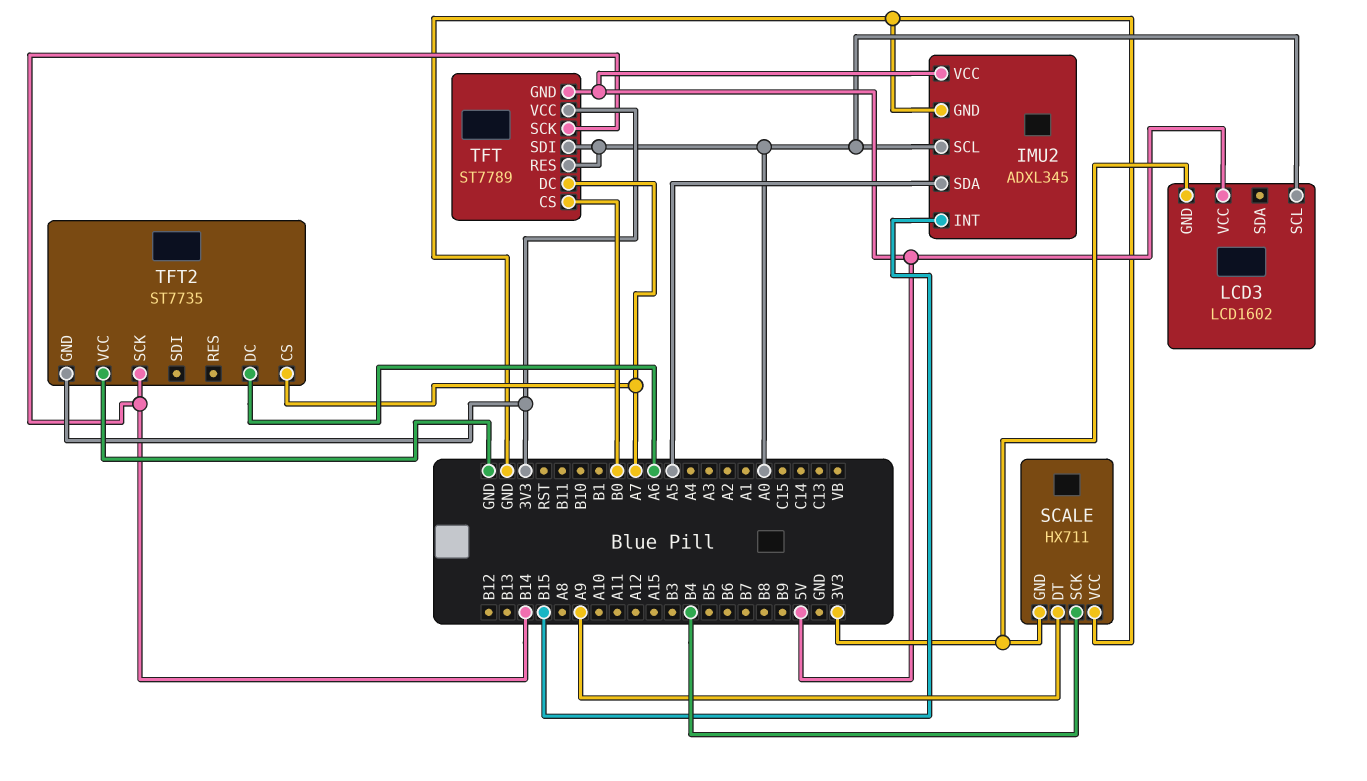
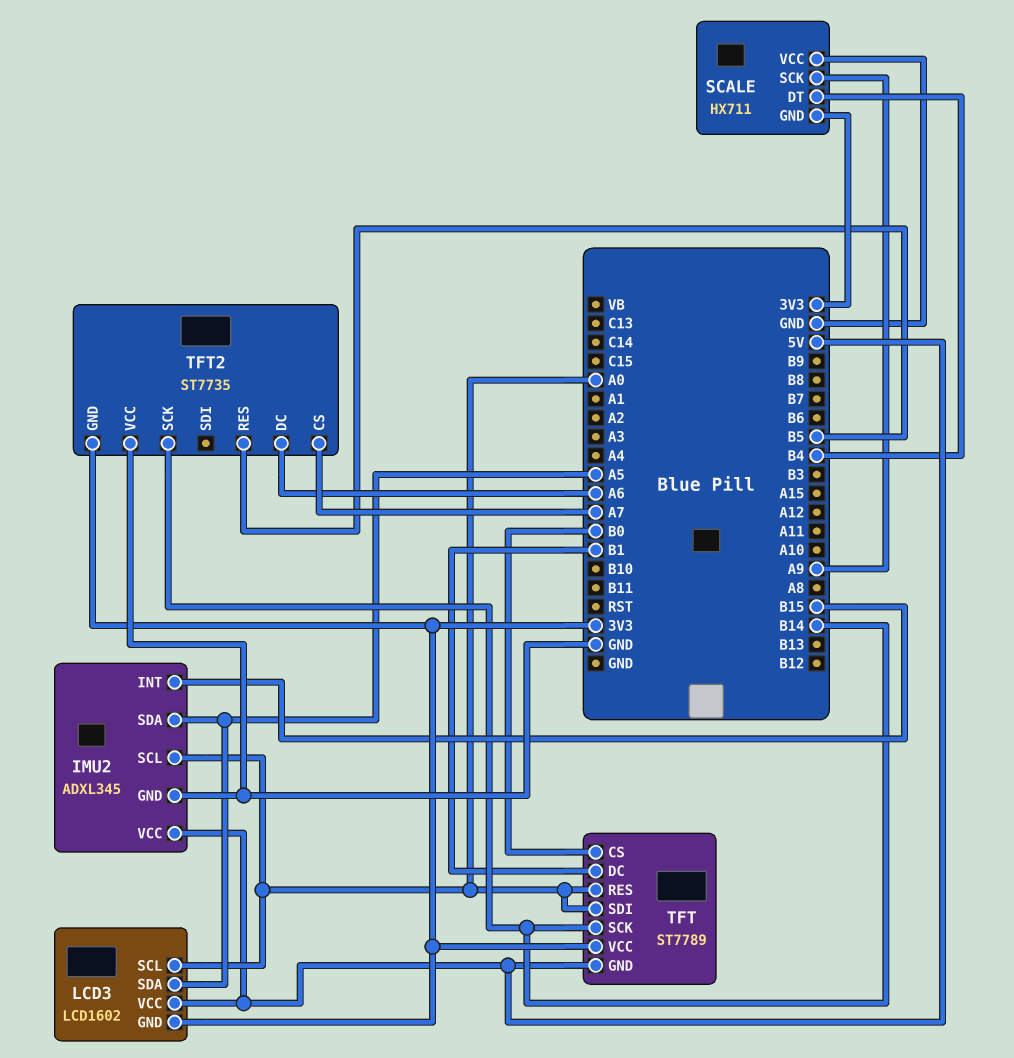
LCD3 pin SDA: none -> A5
SCALE pin DT: A9 -> B4
SCALE pin SCK: B4 -> A9
TFT pin DC: A7 -> B1
TFT2 pin RES: none -> B5

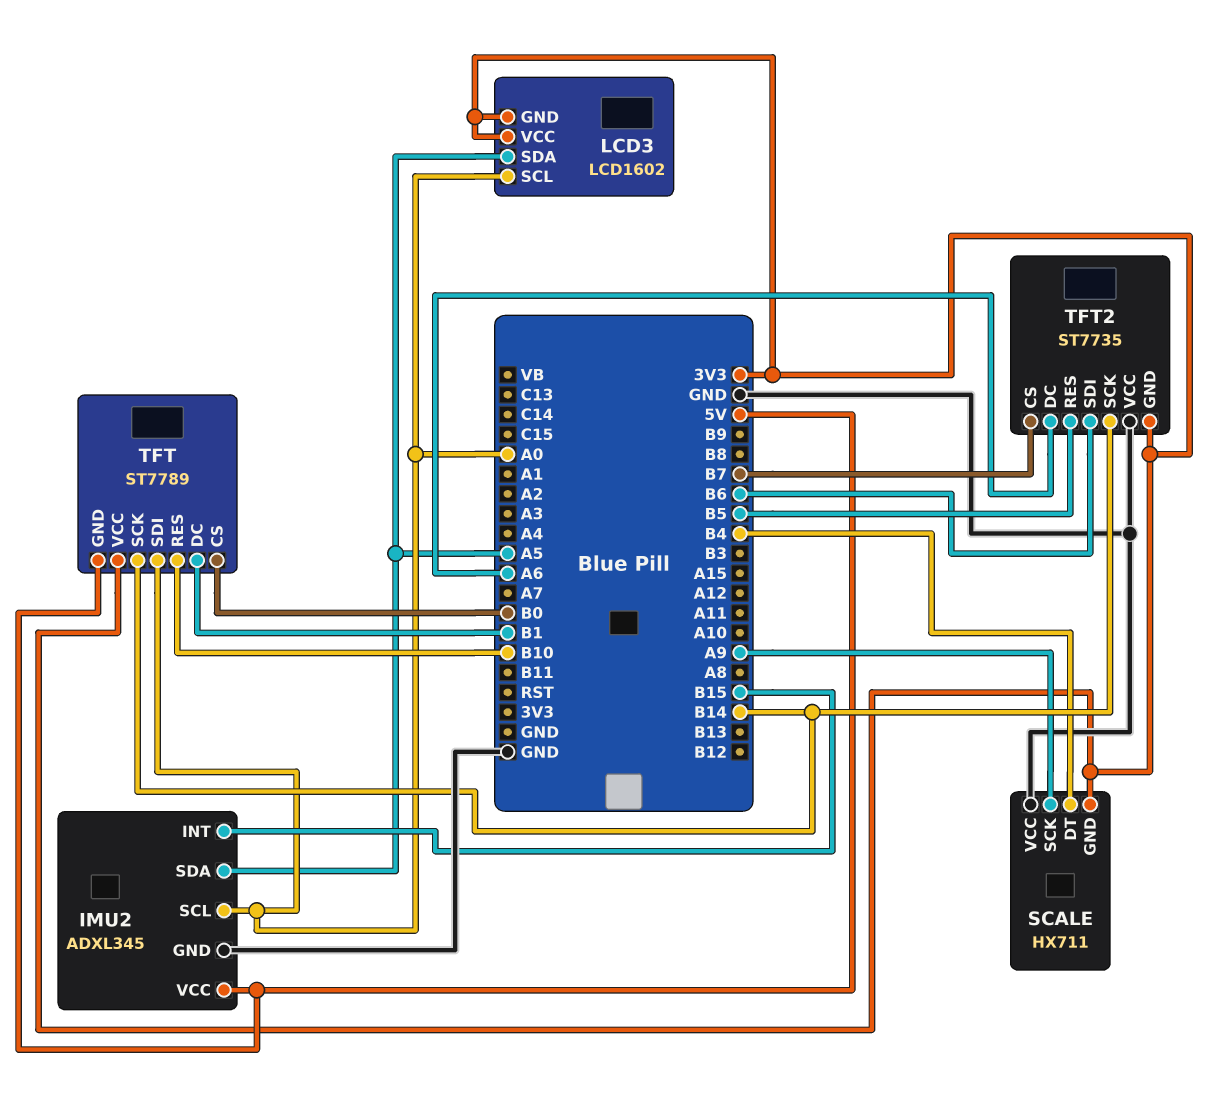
LCD3 pin VCC: 5V -> 3V3
TFT pin RES: A0 -> B10
TFT2 pin CS: A7 -> B7
TFT2 pin SDI: none -> B6

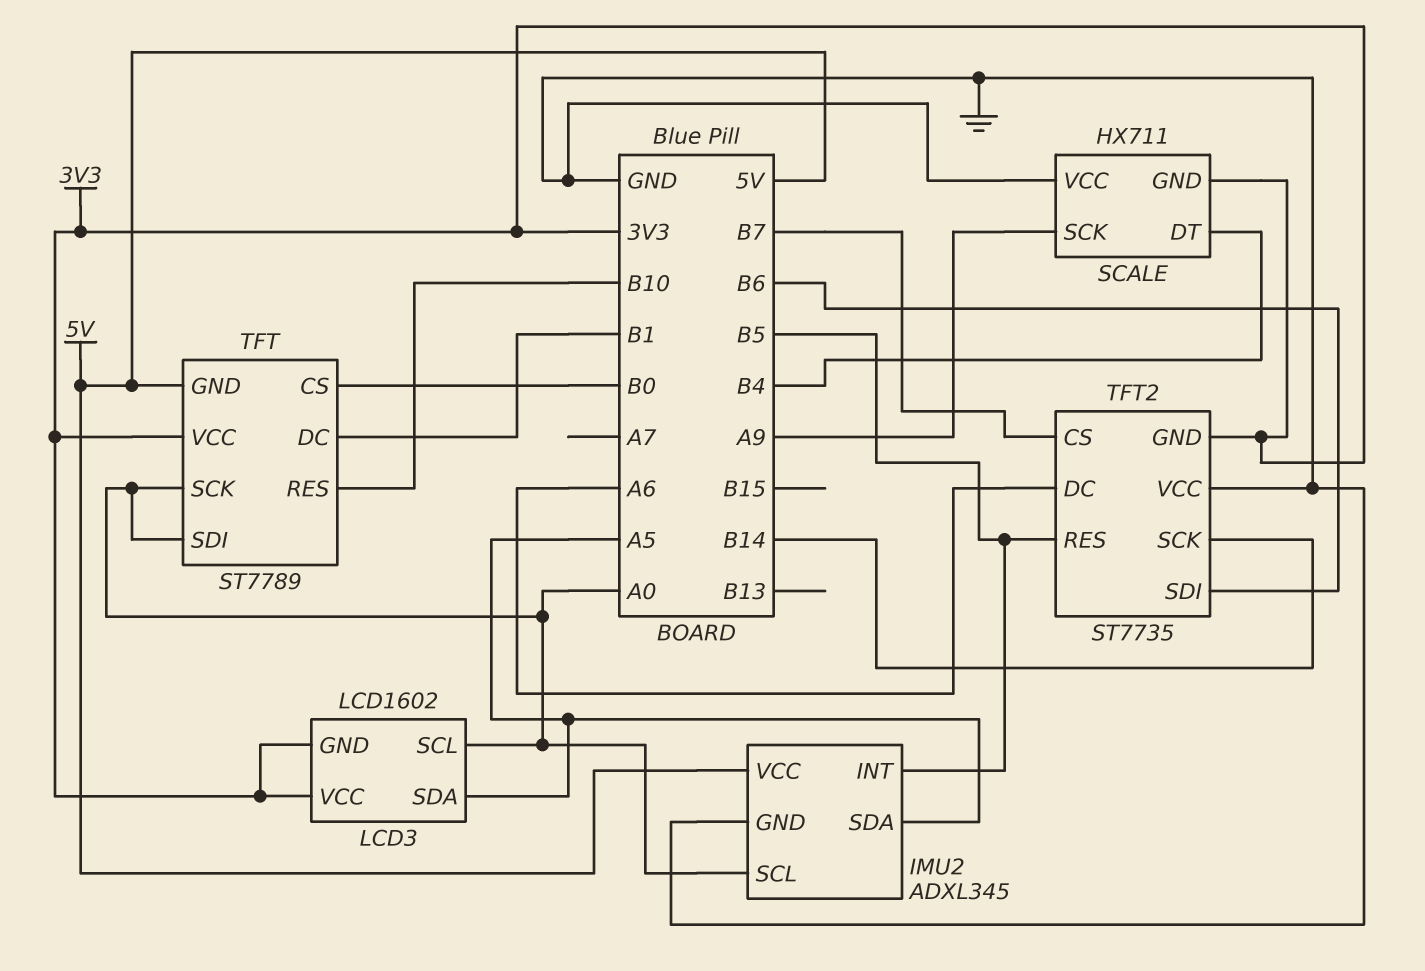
IMU2 pin INT: B15 -> B5
TFT pin SCK: B14 -> A0

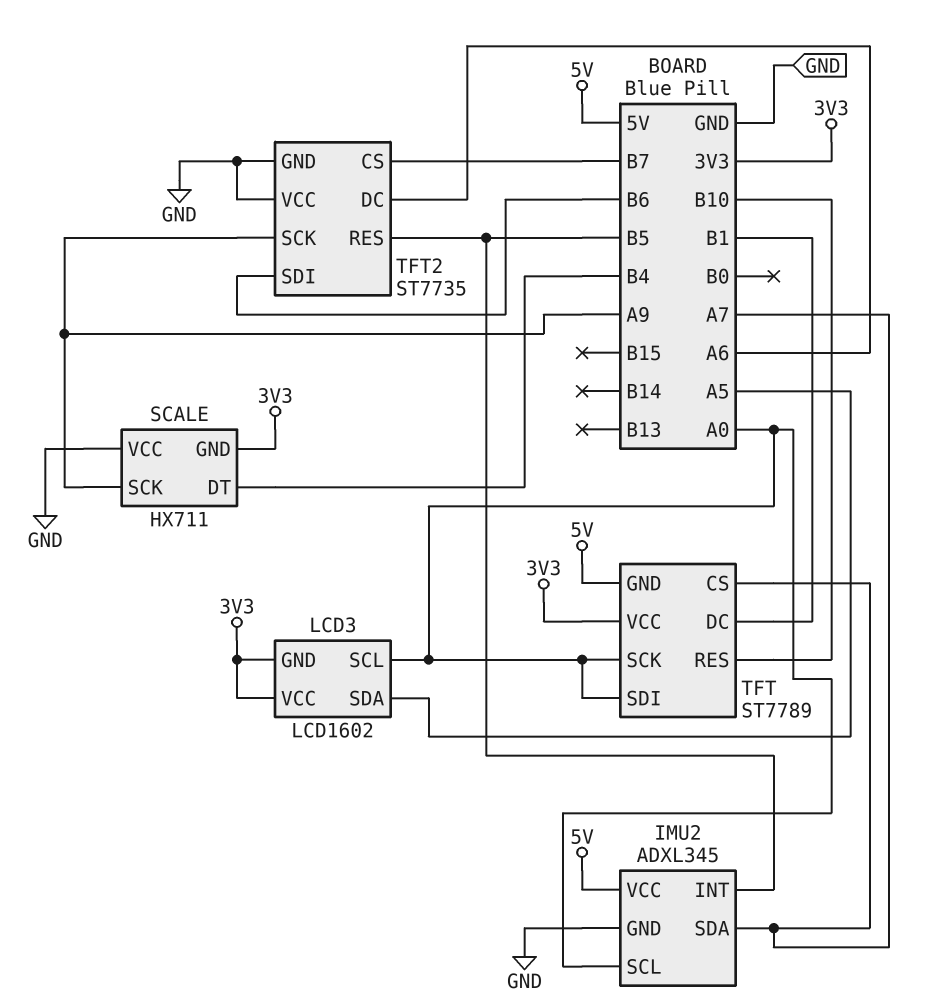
IMU2 pin SDA: A5 -> A7
TFT pin CS: B0 -> A7
TFT2 pin GND: 3V3 -> GND
TFT2 pin SCK: B14 -> A9

